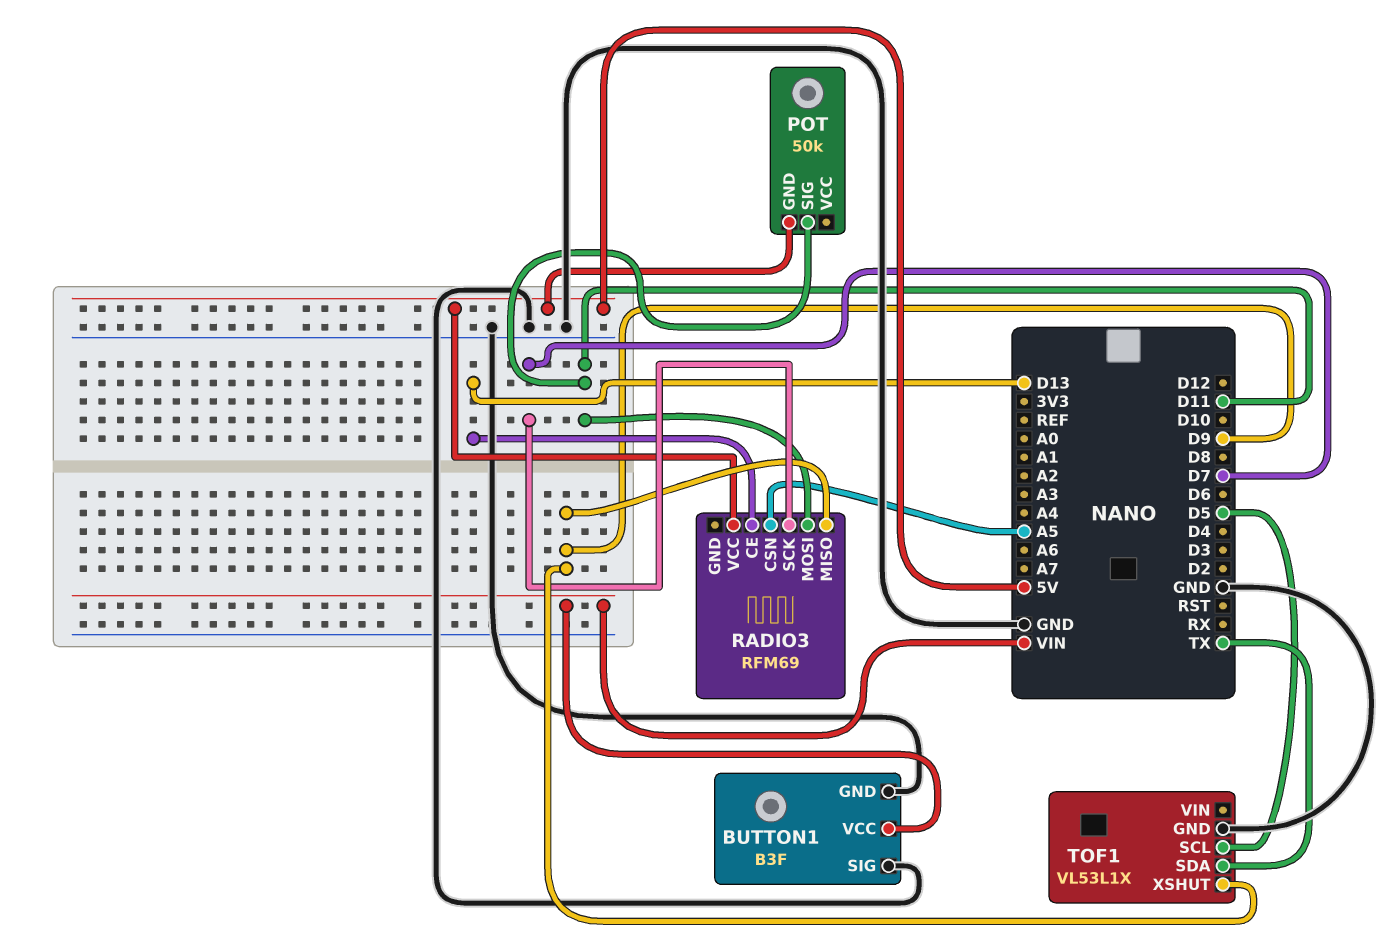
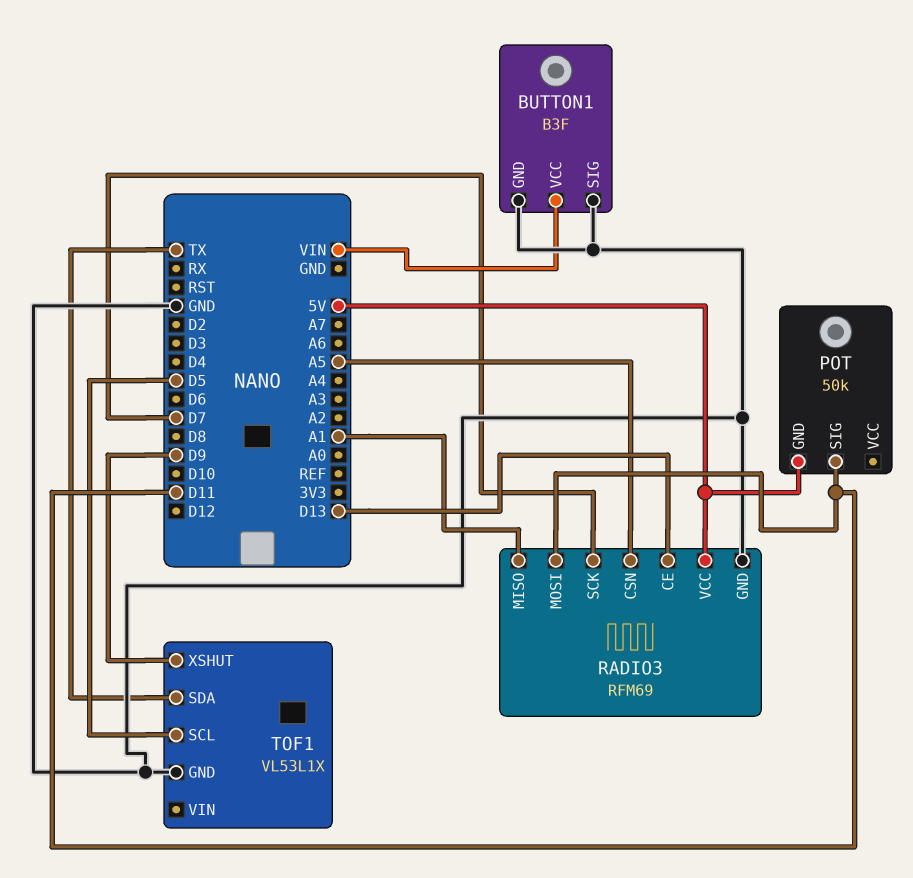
RADIO3 pin GND: none -> GND
RADIO3 pin MISO: D9 -> A1

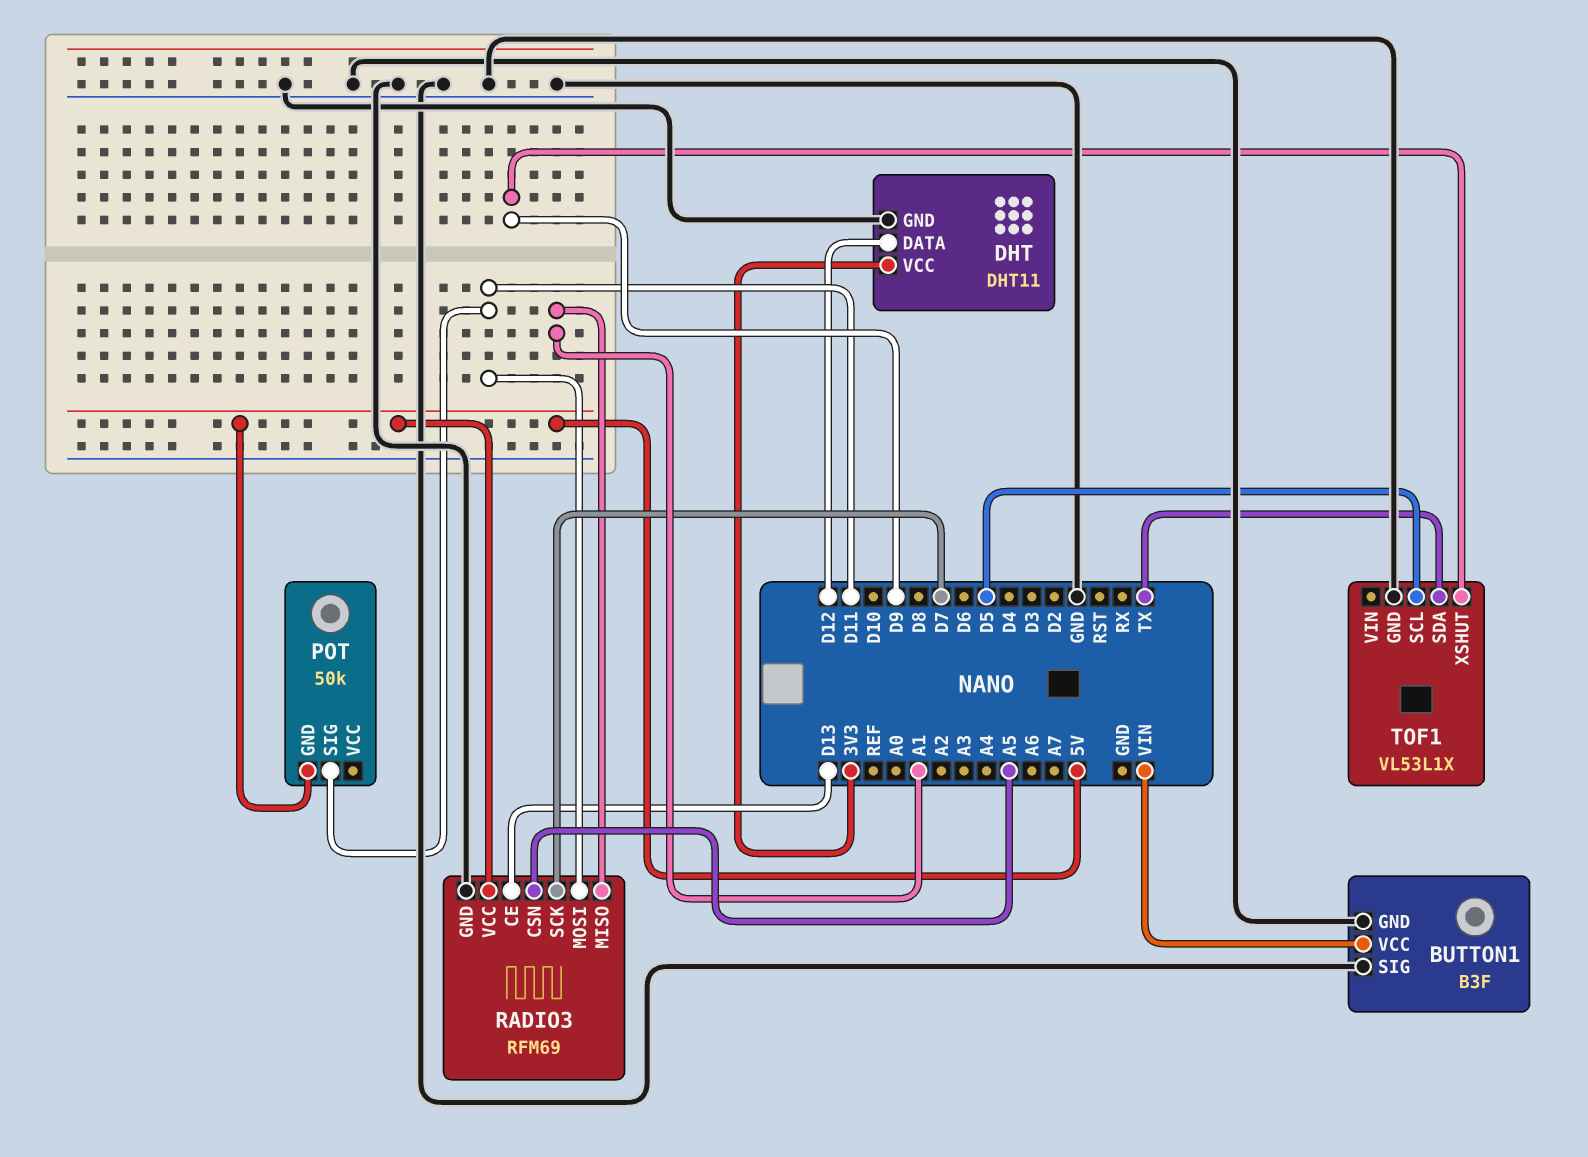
DHT: none -> DHT11
DHT pin DATA: none -> D12
DHT pin GND: none -> GND
DHT pin VCC: none -> 3V3

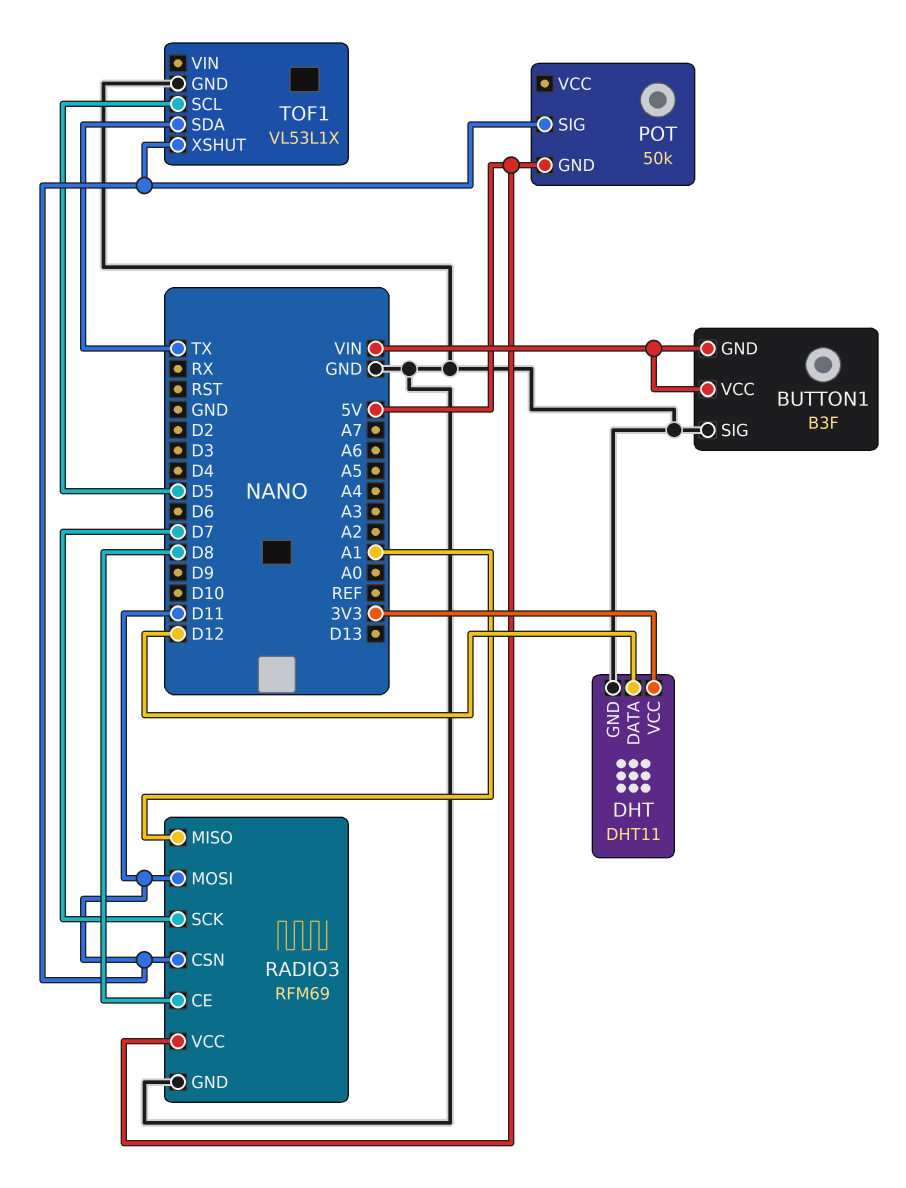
BUTTON1 pin GND: GND -> VIN
RADIO3 pin CE: D13 -> D8
RADIO3 pin CSN: A5 -> D11
TOF1 pin XSHUT: D9 -> D11

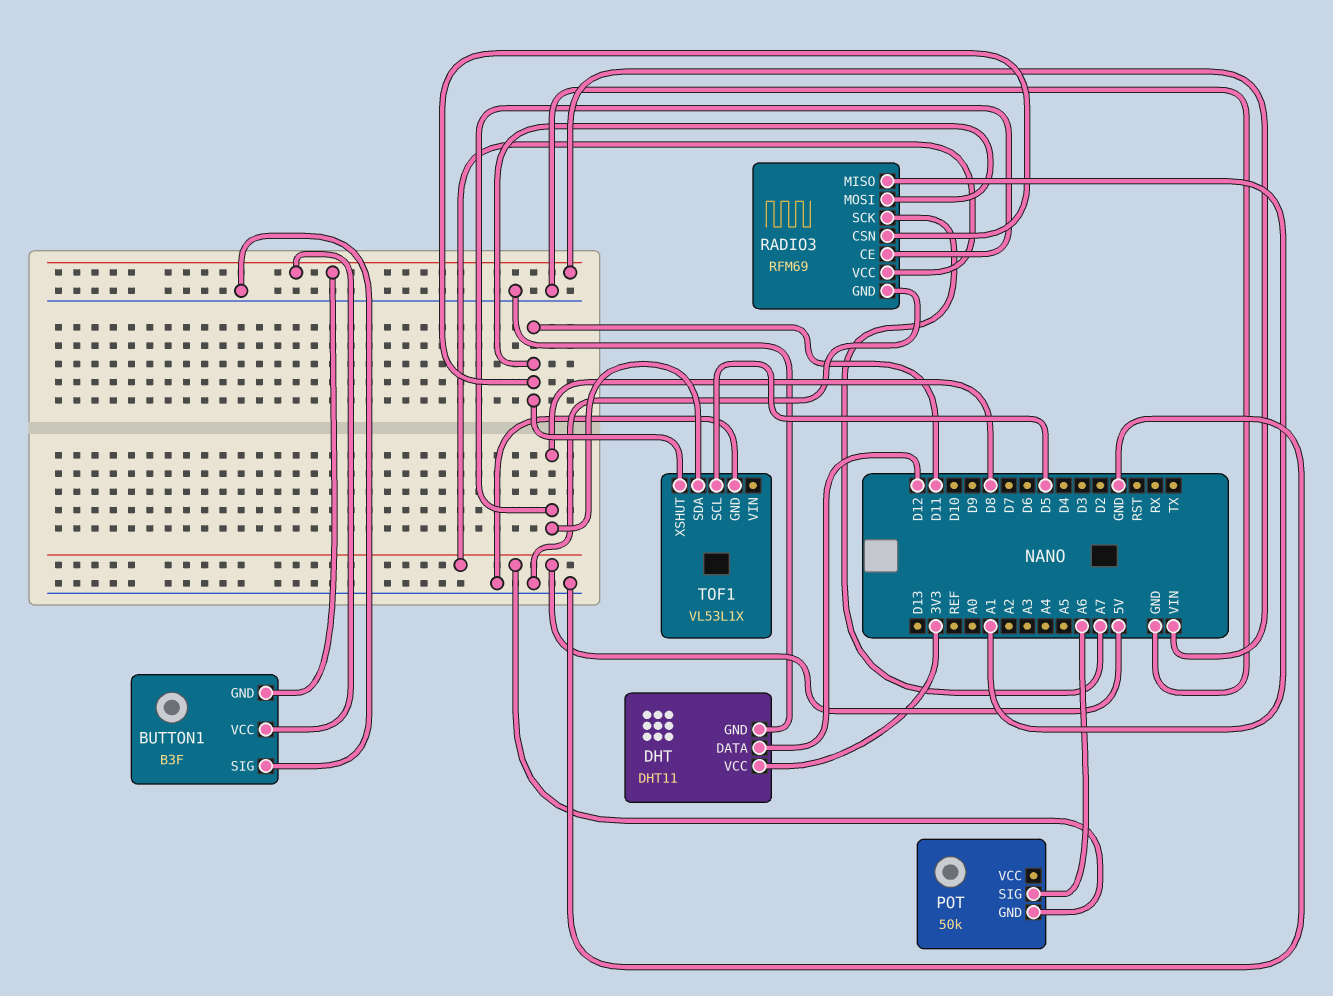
POT pin SIG: D11 -> A6
RADIO3 pin SCK: D7 -> A7
TOF1 pin SDA: TX -> D8

